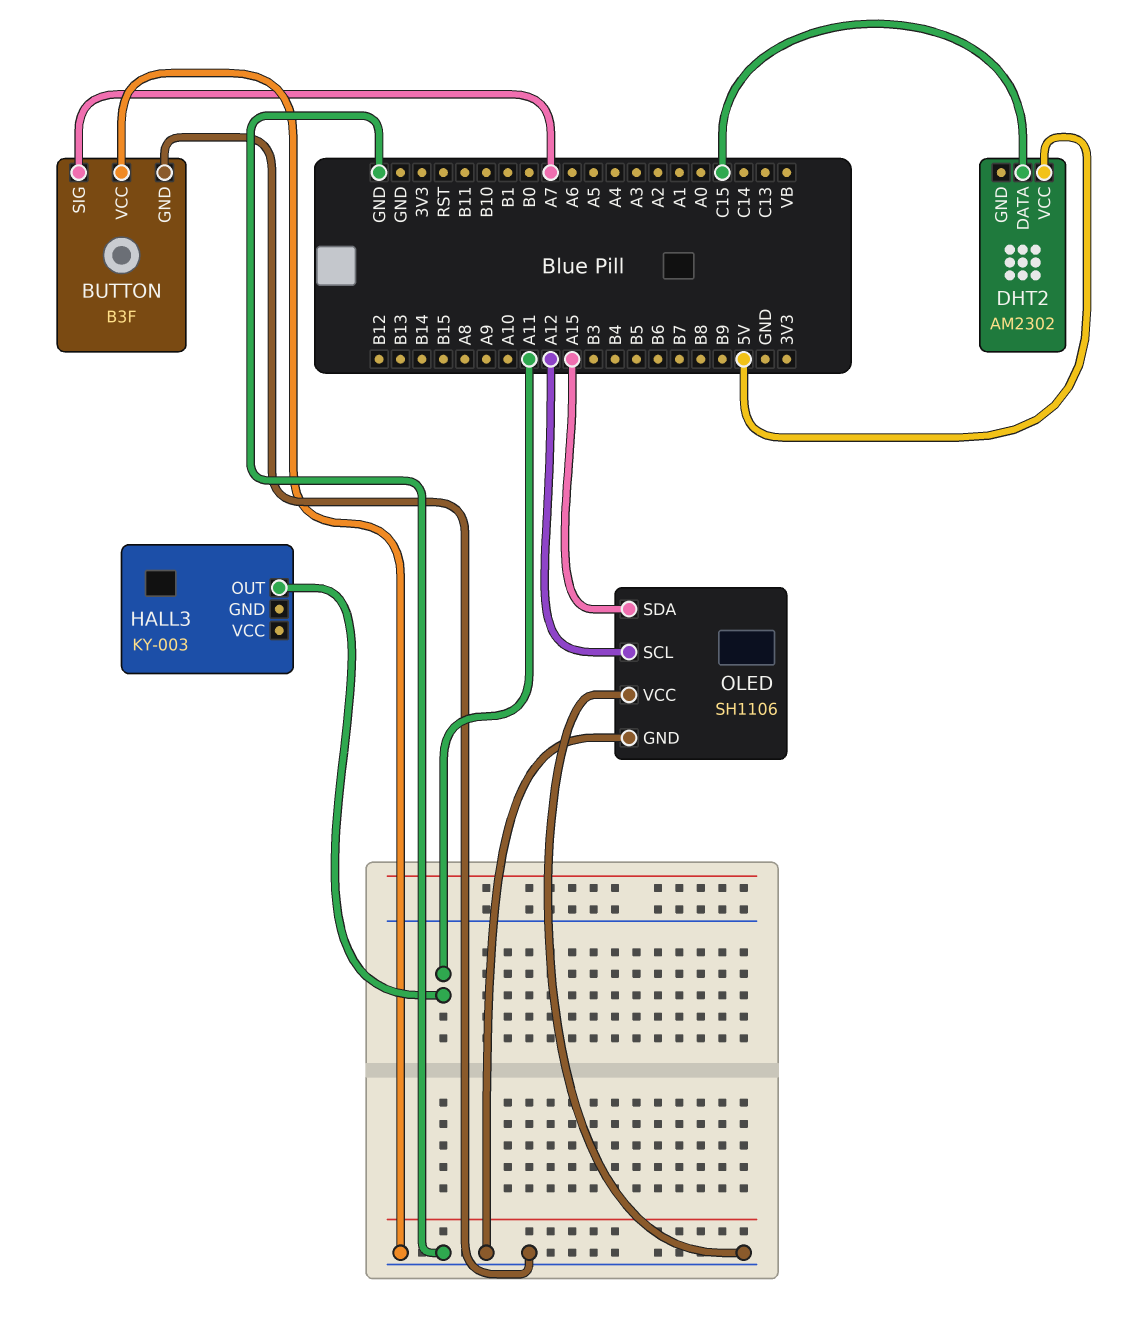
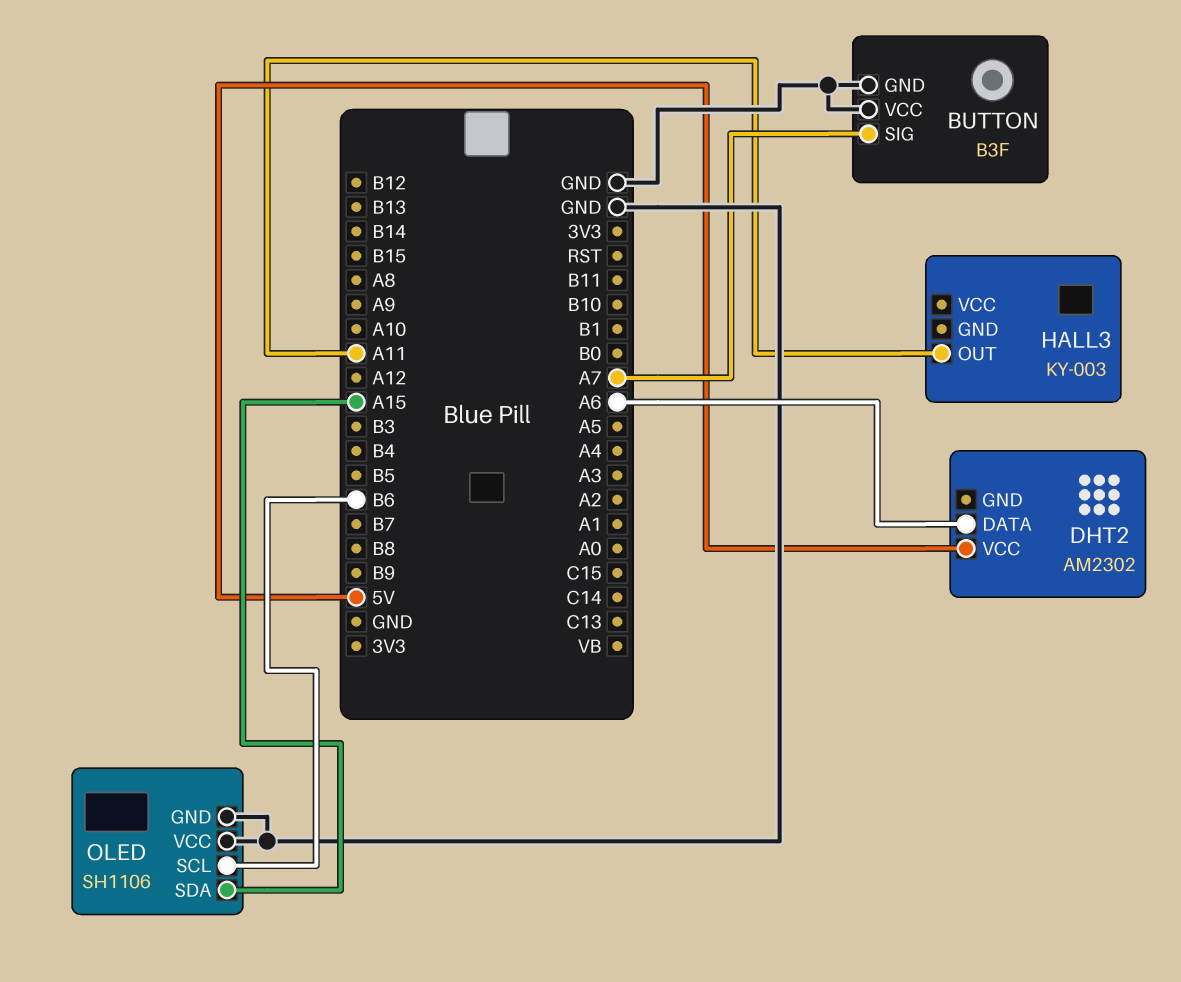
DHT2 pin DATA: C15 -> A6
OLED pin SCL: A12 -> B6

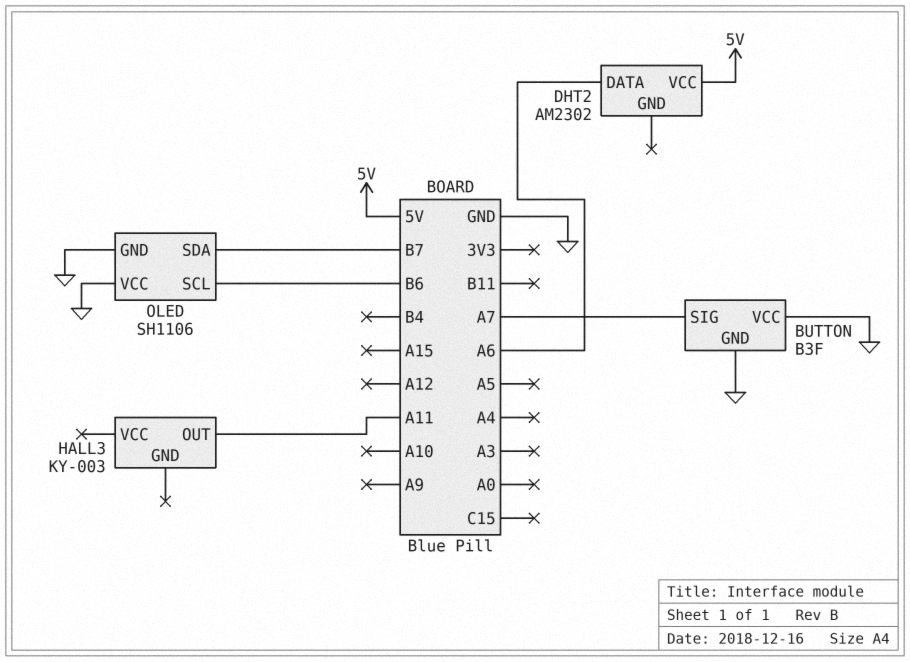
OLED pin SDA: A15 -> B7

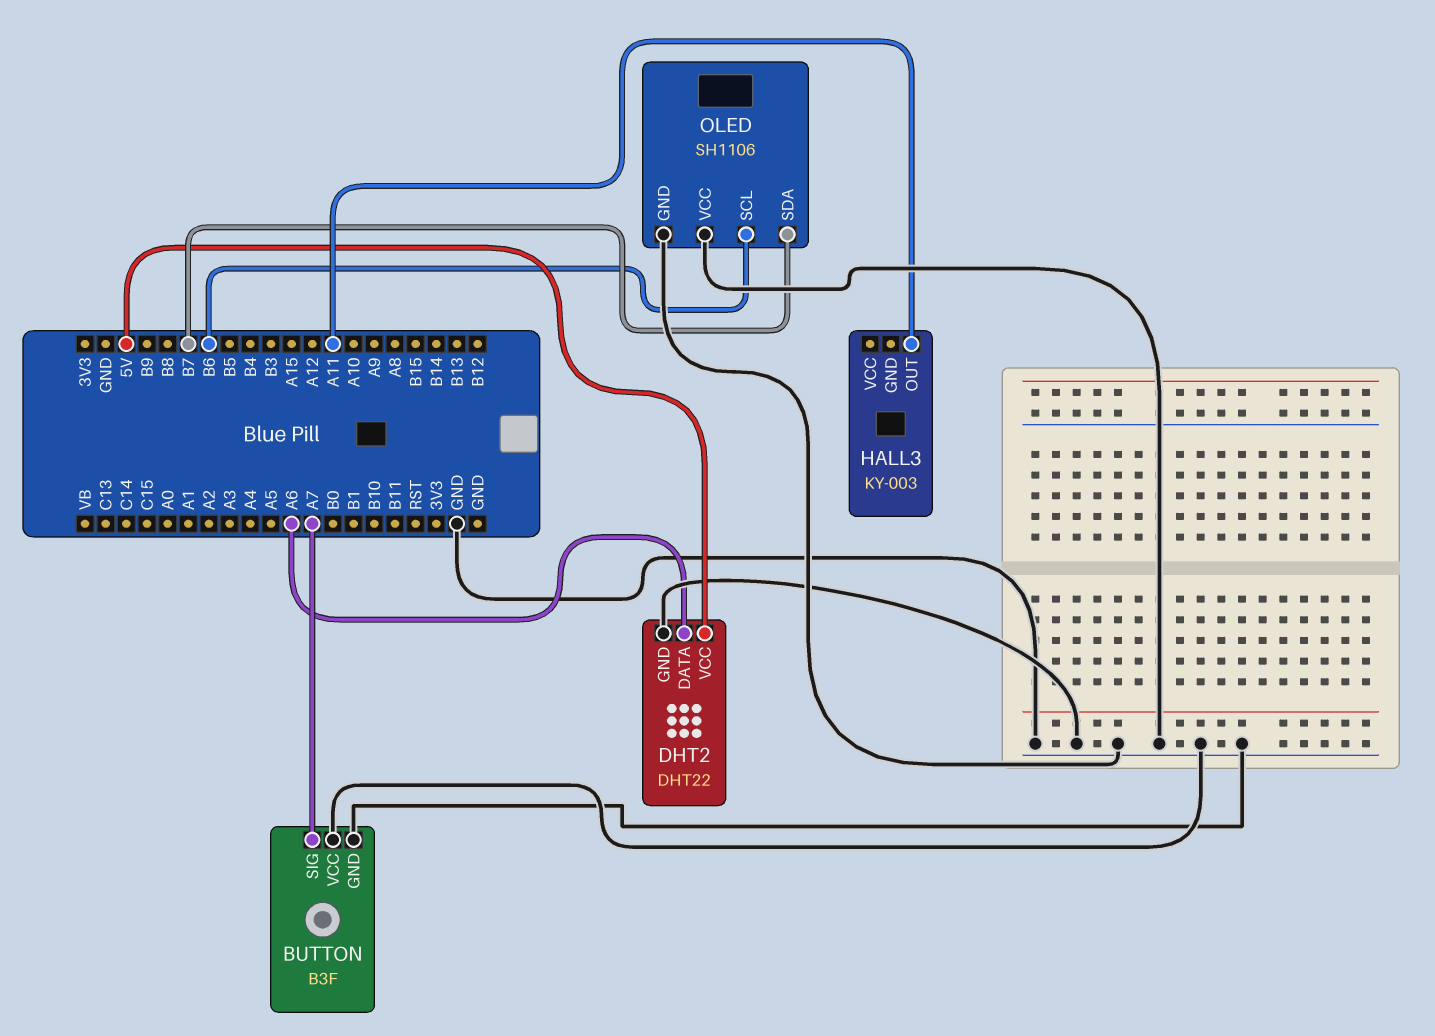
DHT2: AM2302 -> DHT22
DHT2 pin GND: none -> GND

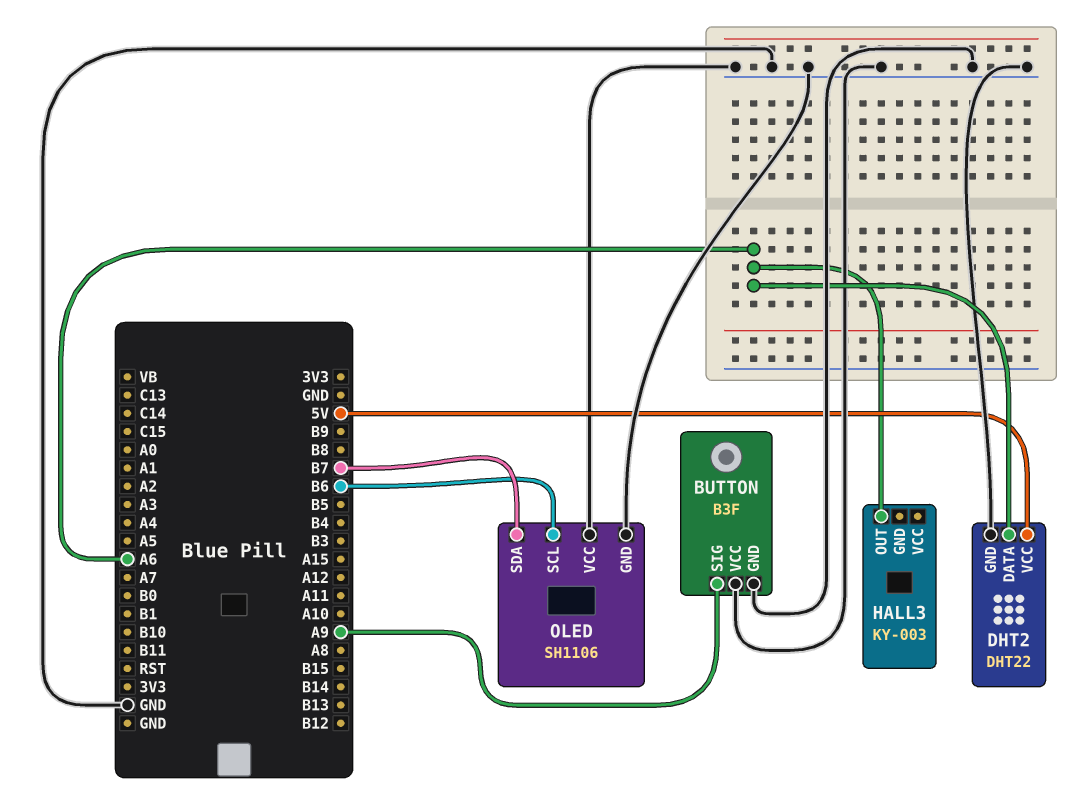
BUTTON pin SIG: A7 -> A9
HALL3 pin OUT: A11 -> A6

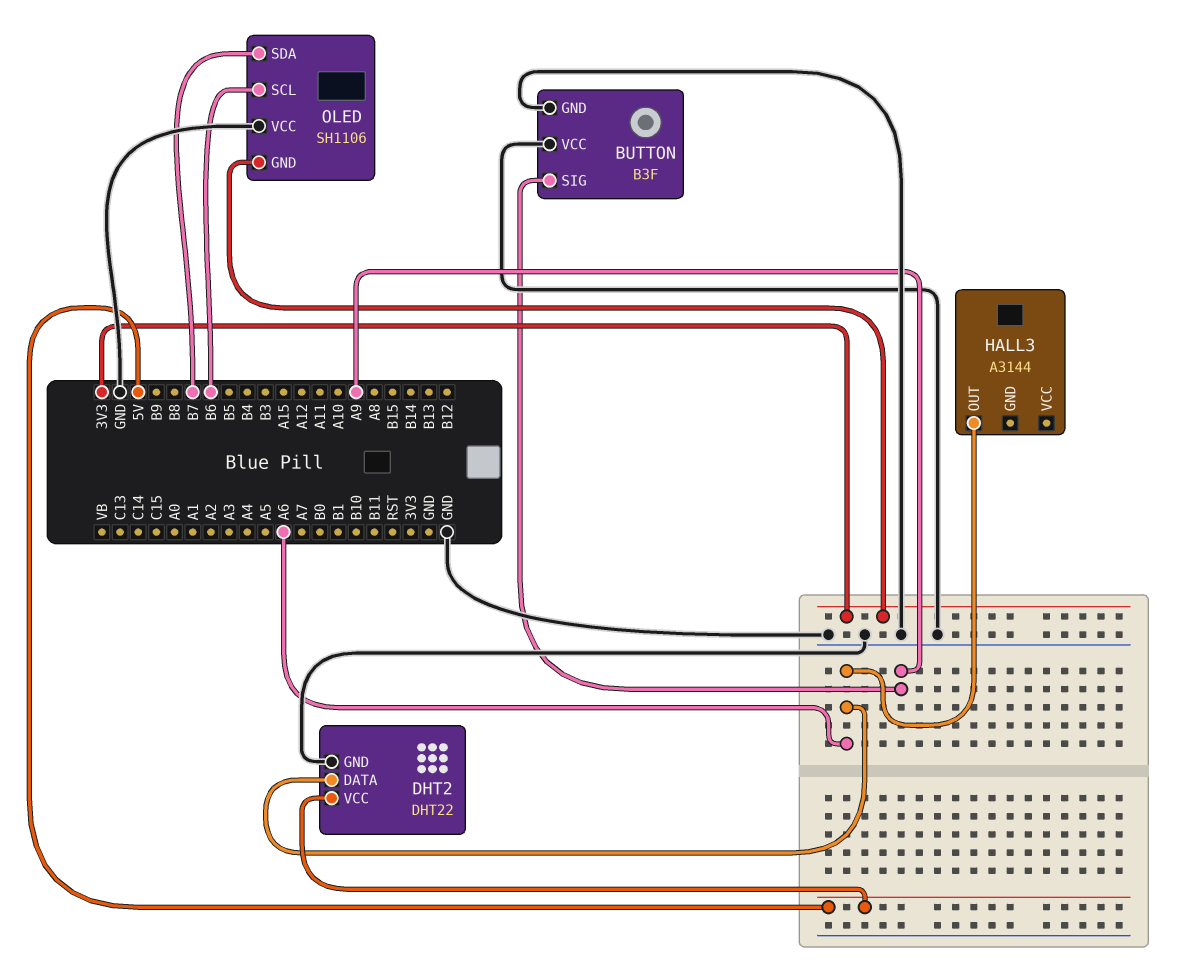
HALL3: KY-003 -> A3144
OLED pin GND: GND -> 3V3

